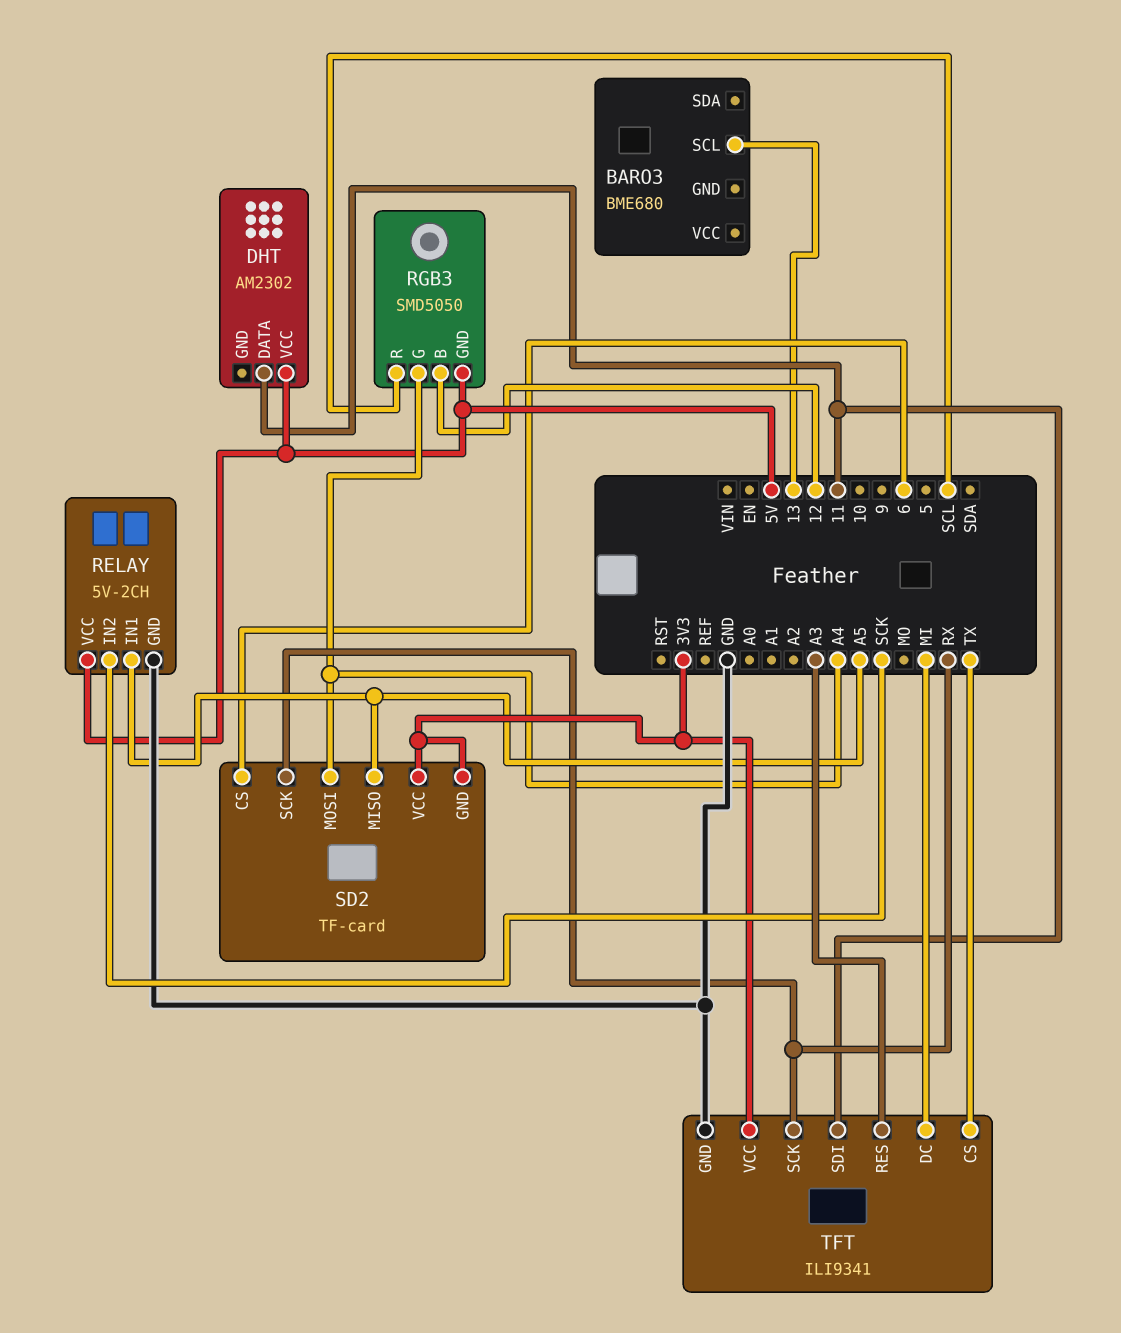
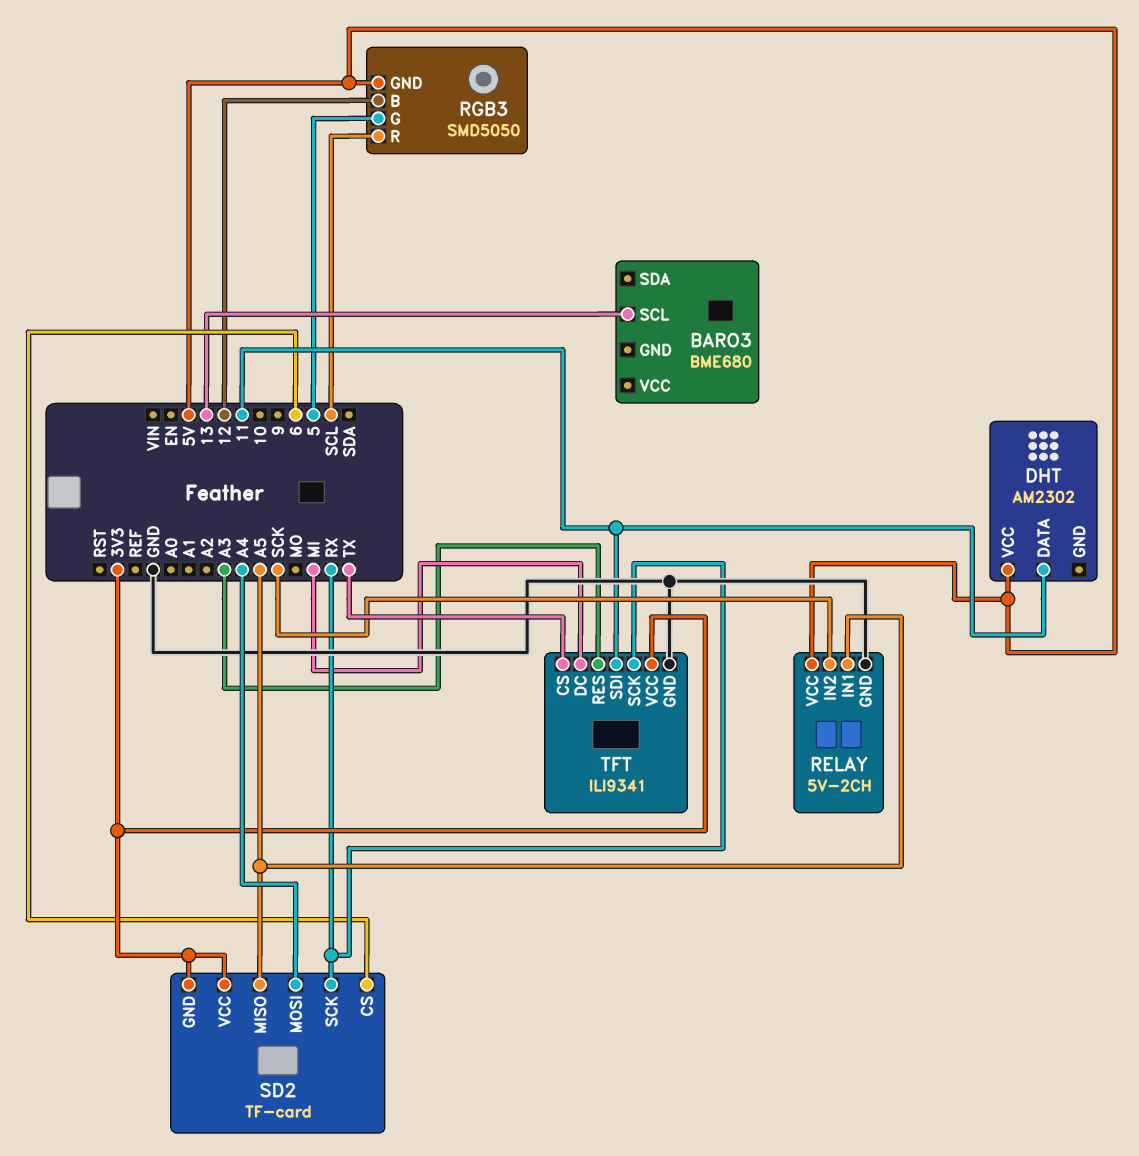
RGB3 pin G: A4 -> 5

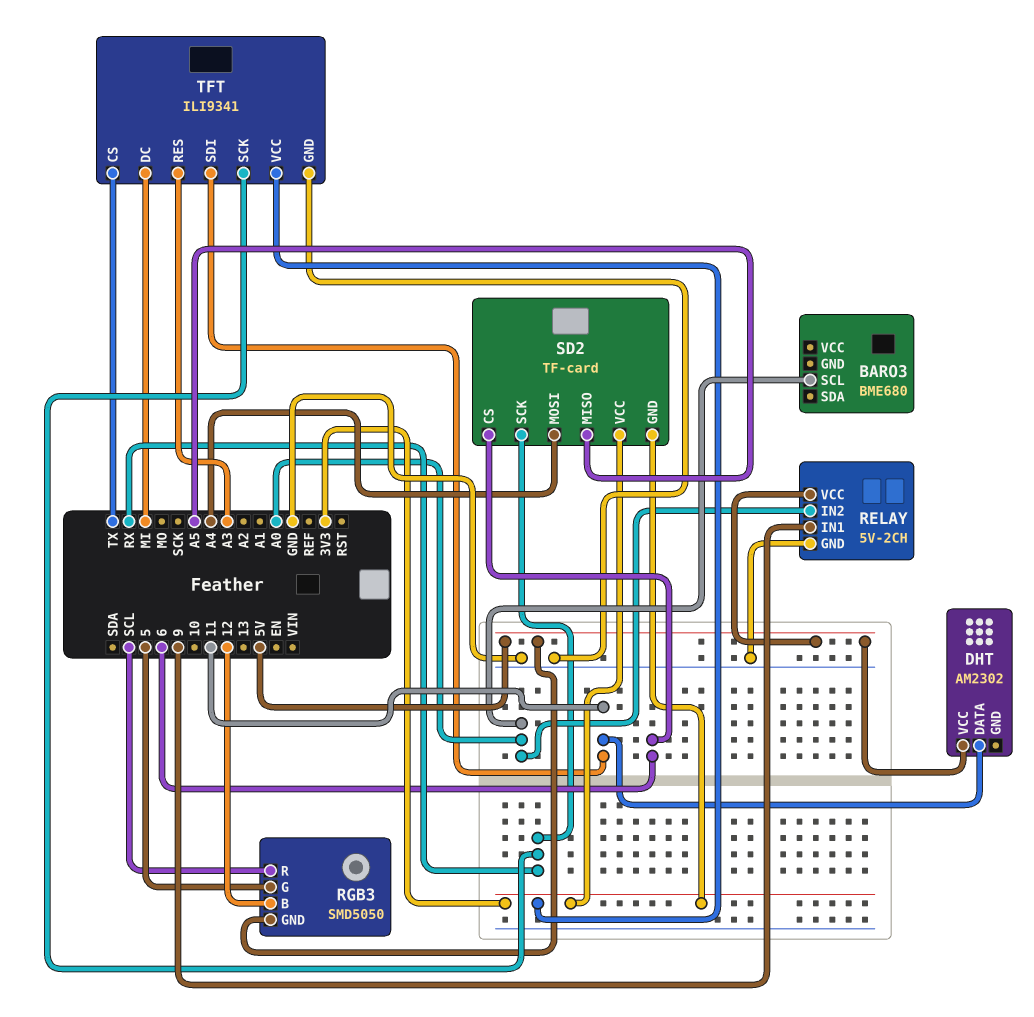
BARO3 pin SCL: 13 -> A0
RELAY pin IN1: A5 -> 9
RELAY pin IN2: SCK -> A0

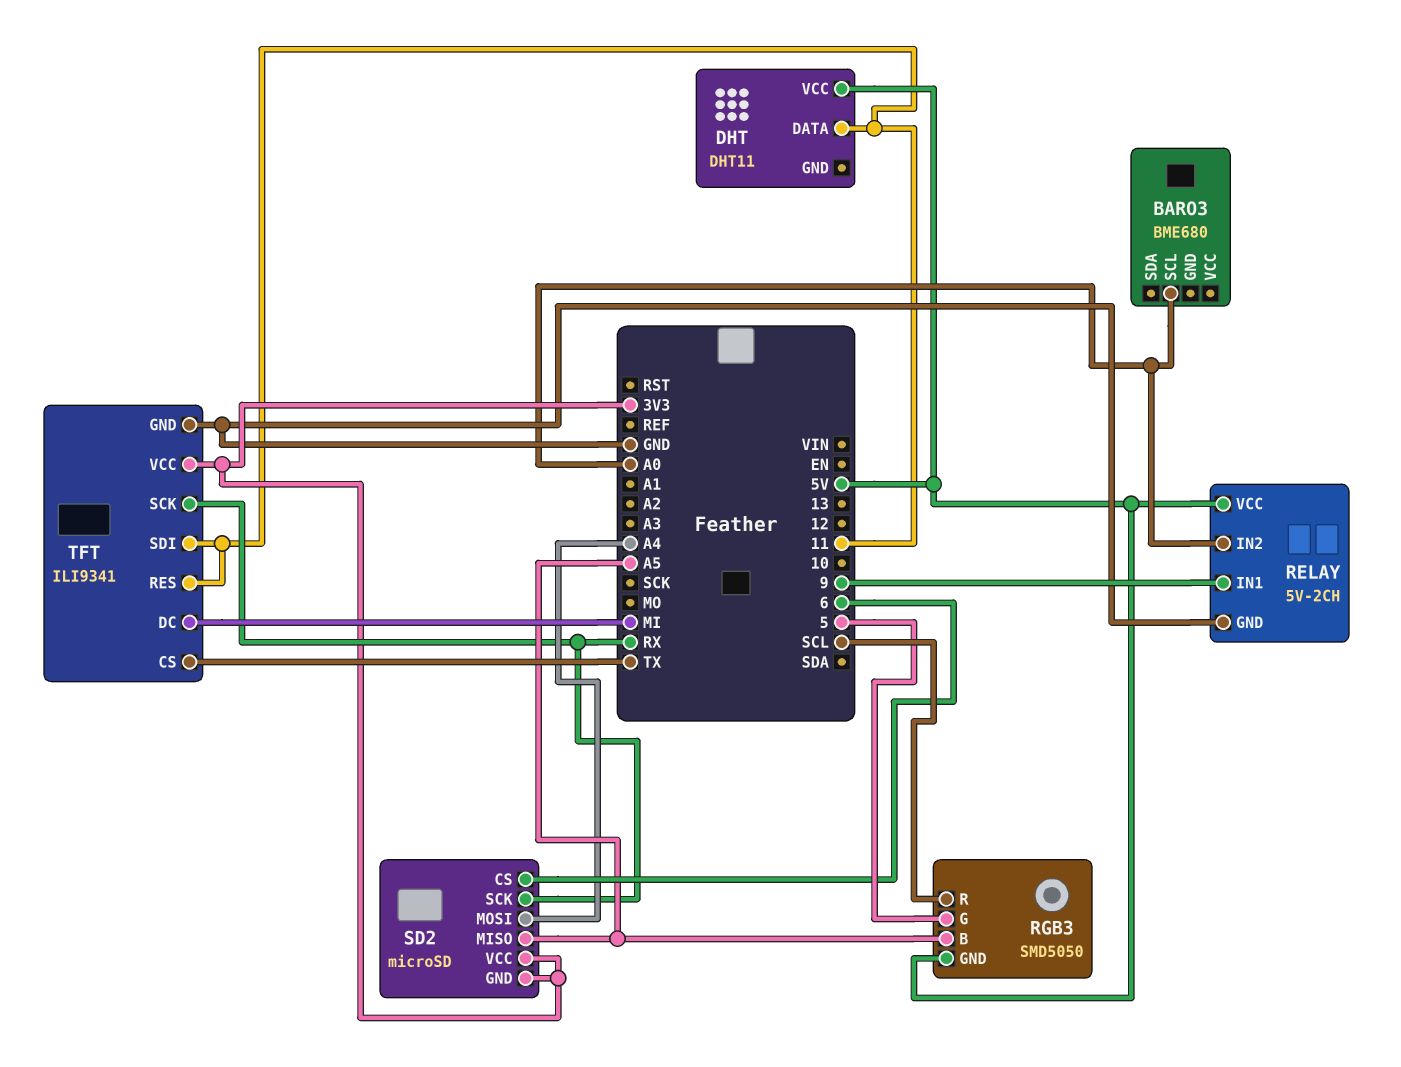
DHT: AM2302 -> DHT11
RGB3 pin B: 12 -> A5
SD2: TF-card -> microSD
TFT pin RES: A3 -> 11

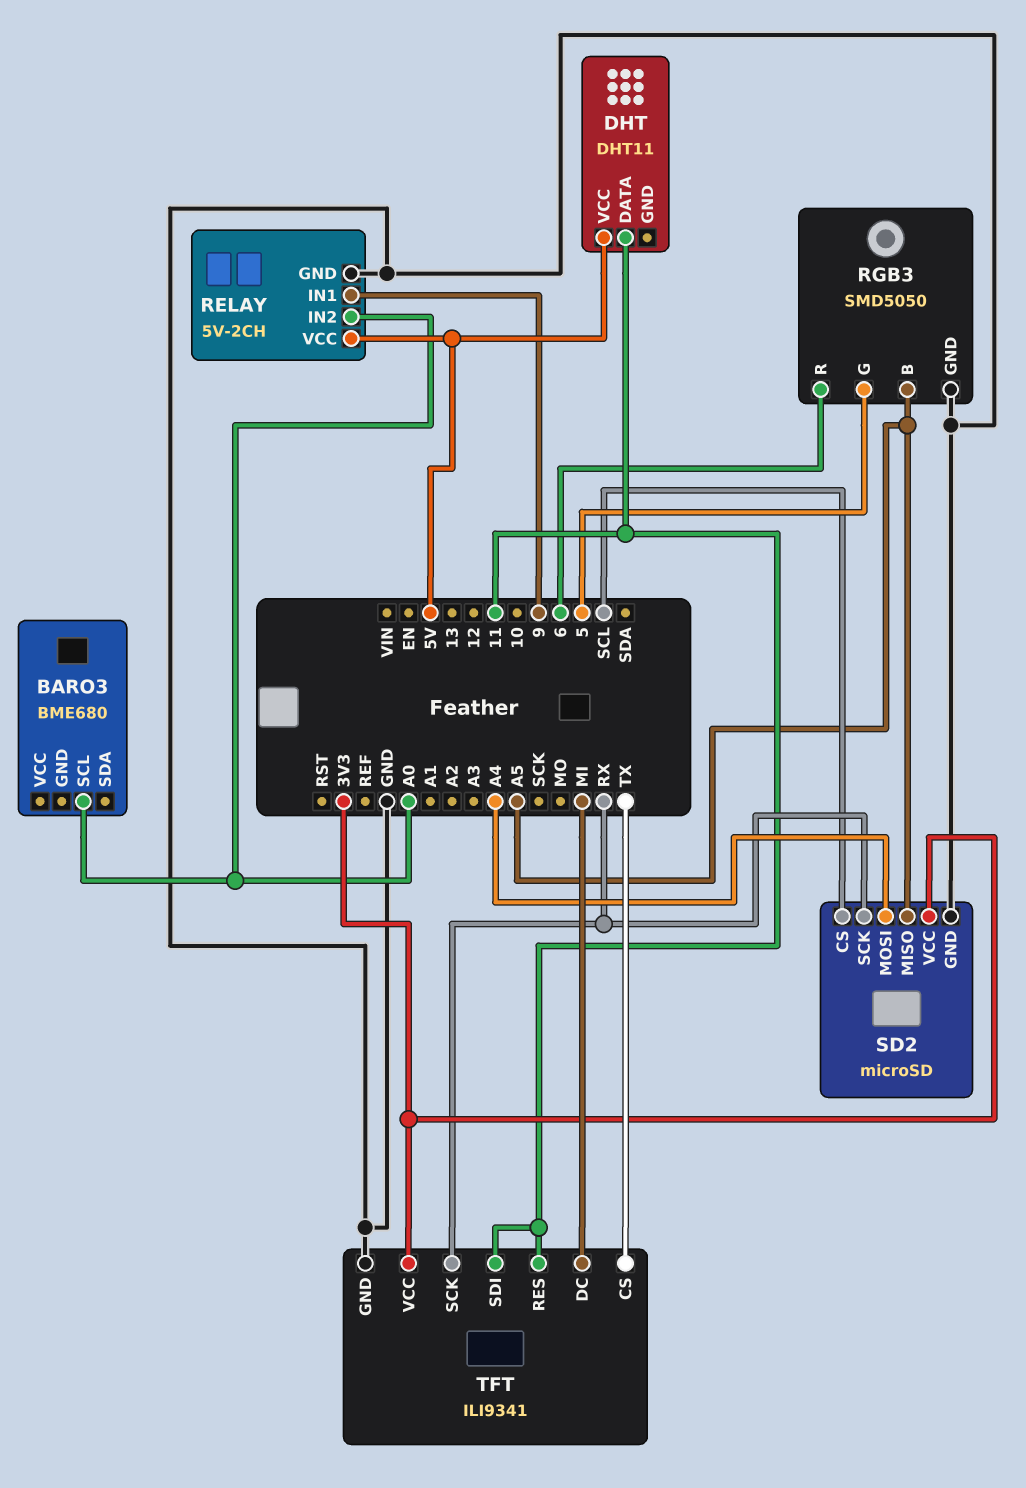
RGB3 pin GND: 5V -> GND
RGB3 pin R: SCL -> 6
SD2 pin CS: 6 -> SCL
SD2 pin GND: 3V3 -> GND

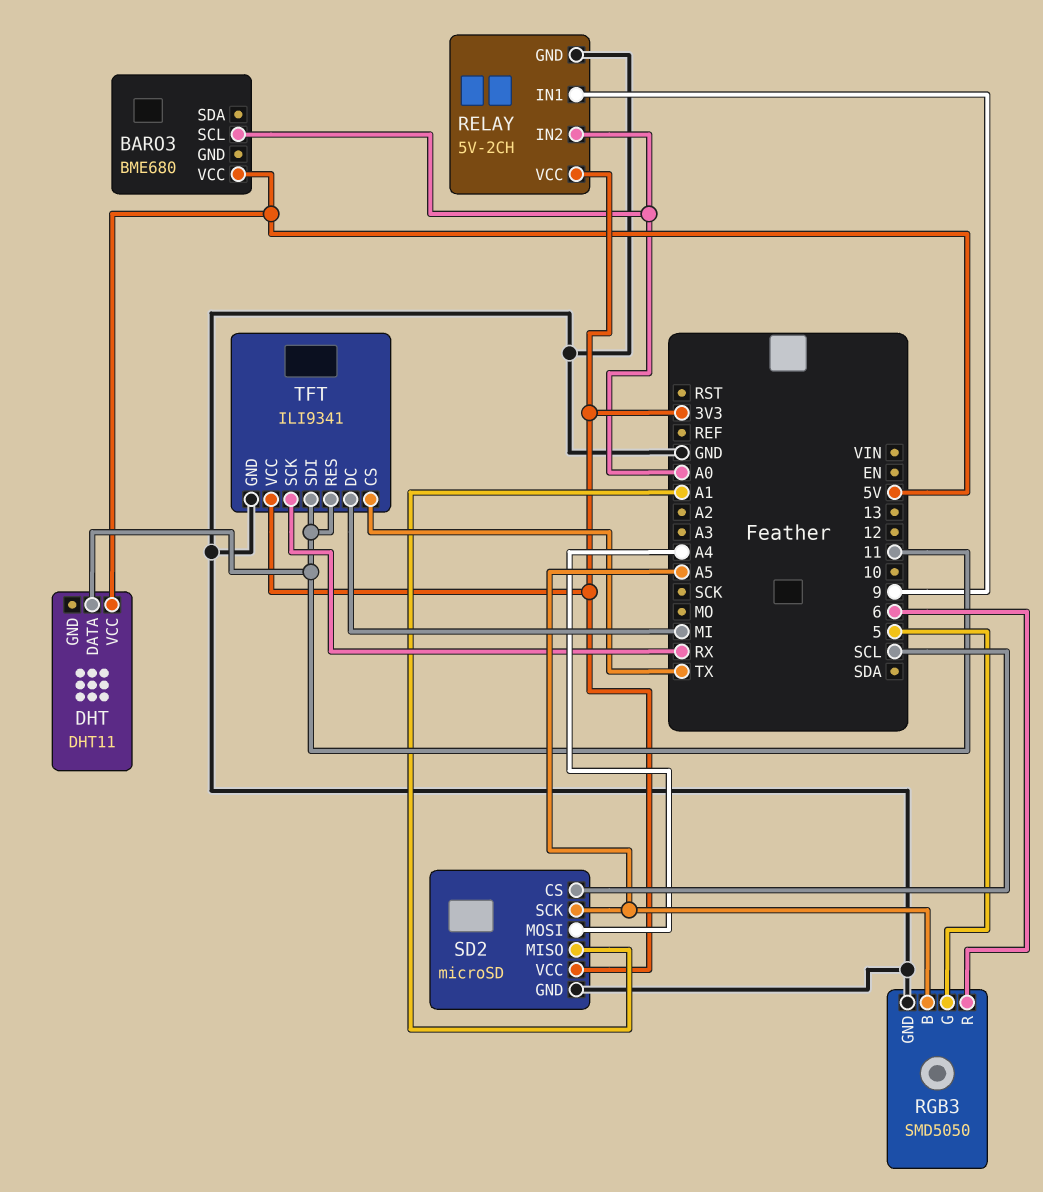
BARO3 pin VCC: none -> 5V
RELAY pin VCC: 5V -> 3V3
SD2 pin MISO: A5 -> A1
SD2 pin SCK: RX -> A5

